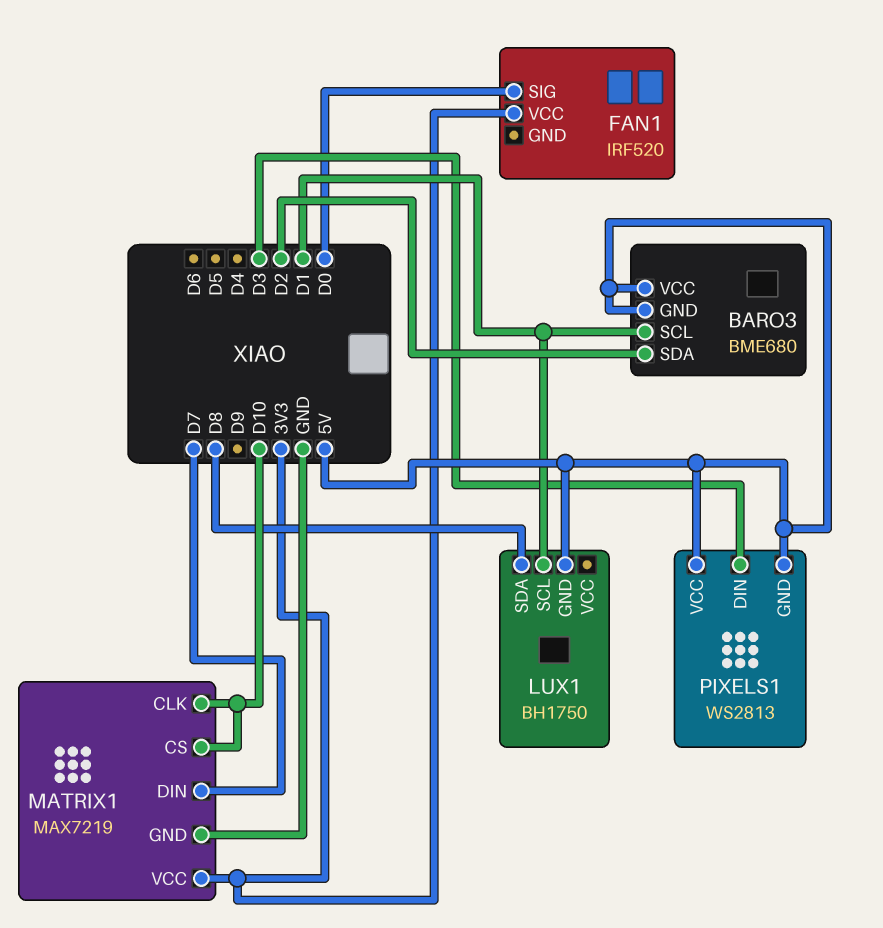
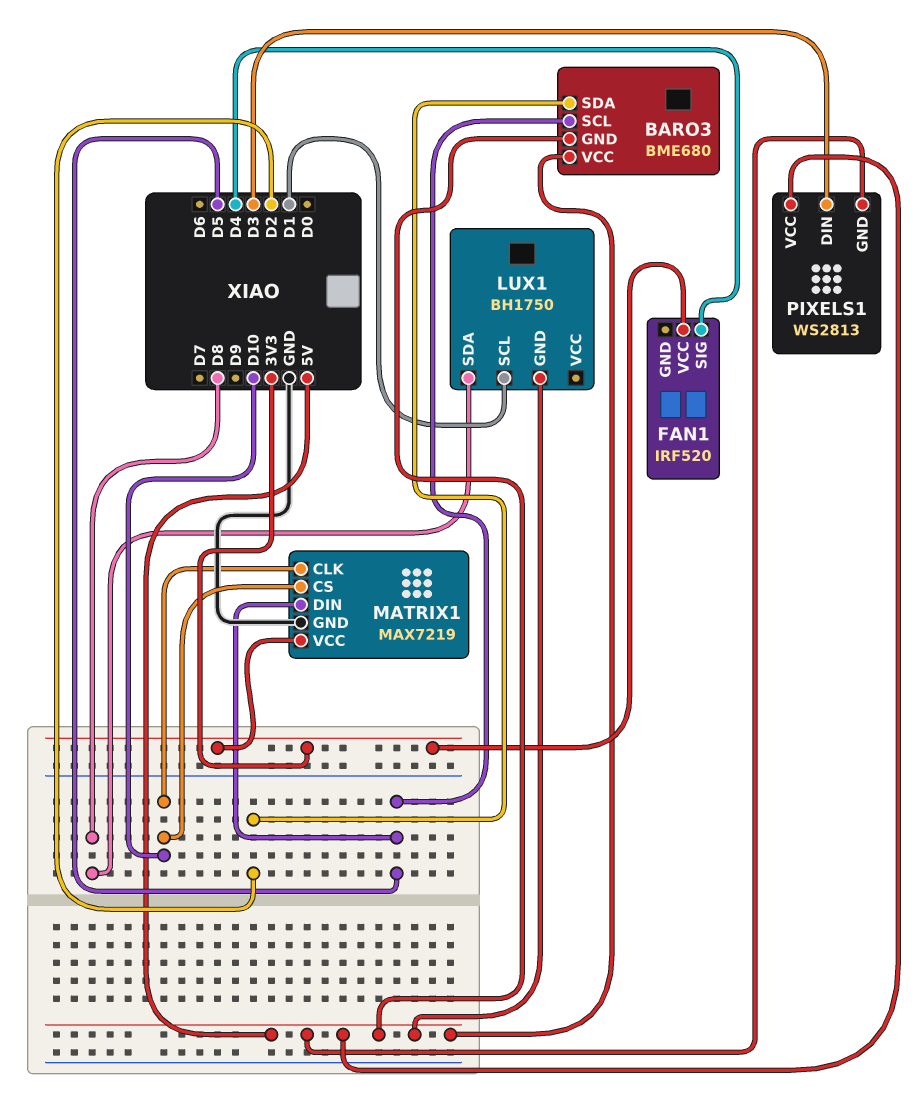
BARO3 pin SCL: D1 -> D5
FAN1 pin SIG: D0 -> D4
MATRIX1 pin DIN: D7 -> D5

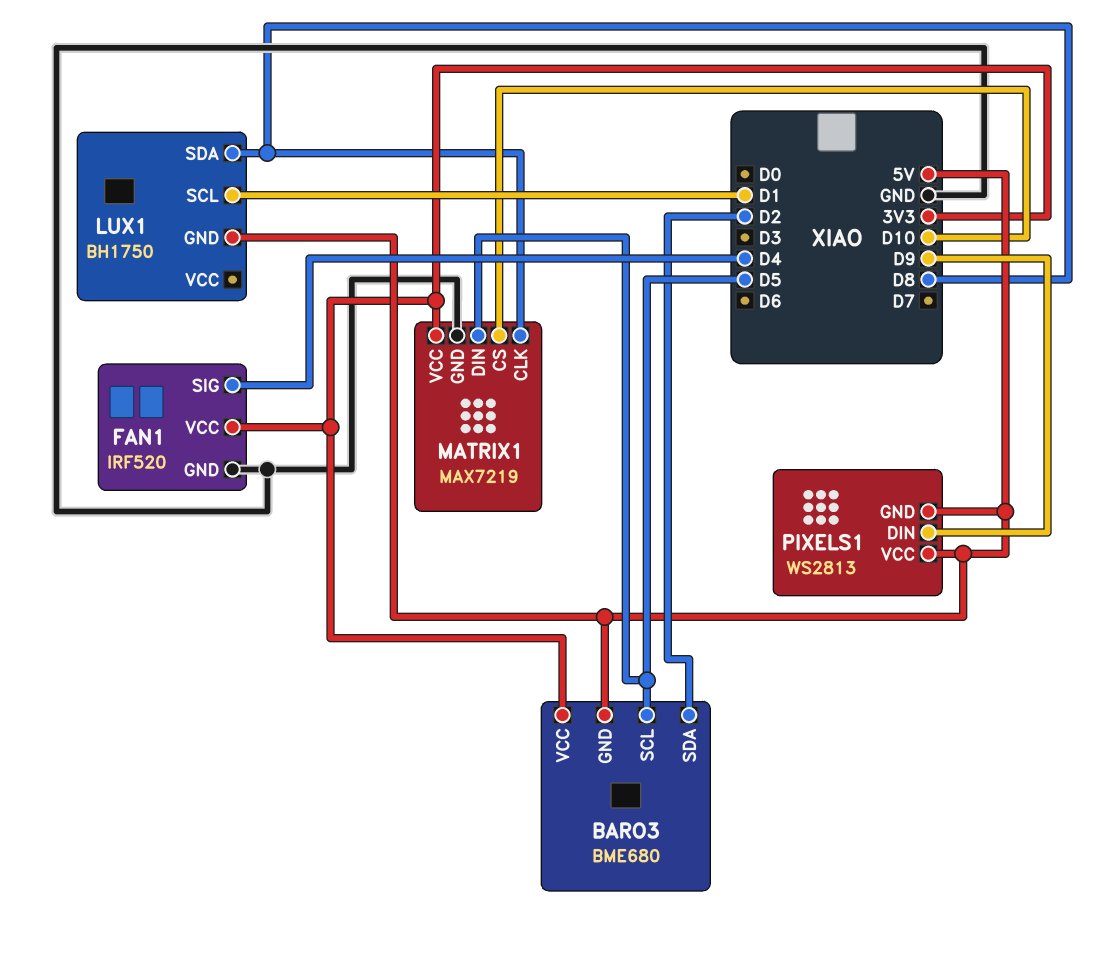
BARO3 pin VCC: 5V -> 3V3
FAN1 pin GND: none -> GND
MATRIX1 pin CLK: D10 -> D8
PIXELS1 pin DIN: D3 -> D9

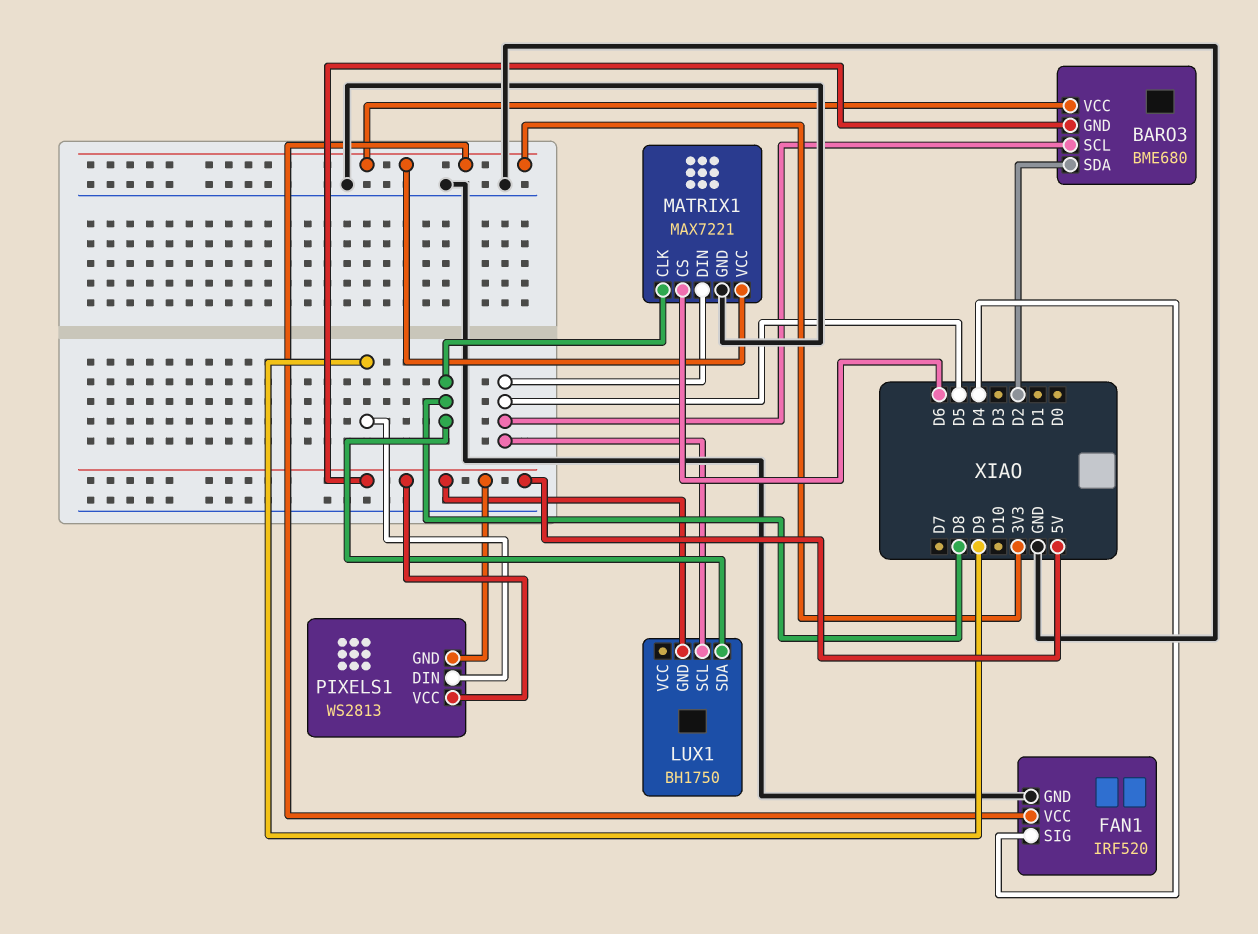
LUX1 pin SCL: D1 -> D5
MATRIX1: MAX7219 -> MAX7221
MATRIX1 pin CS: D10 -> D6

